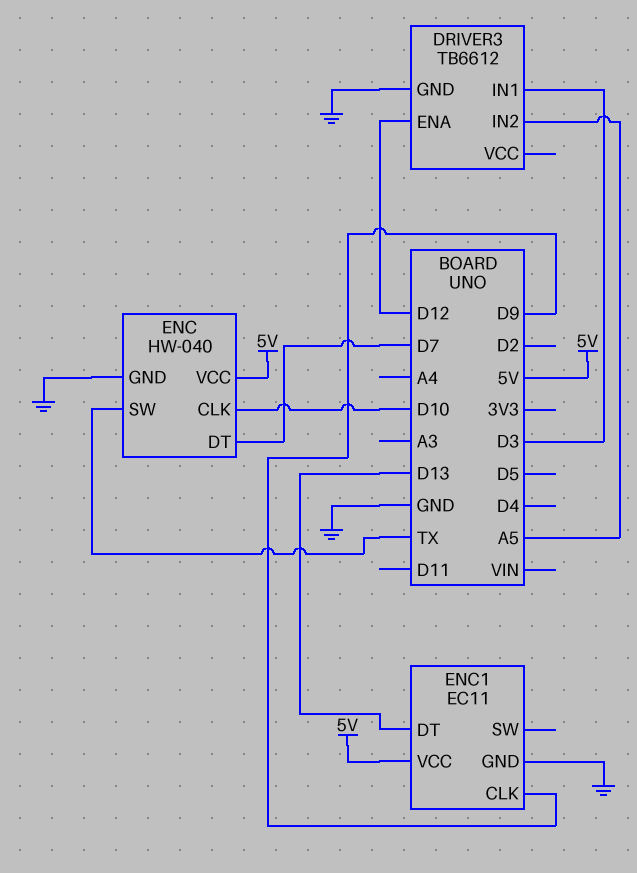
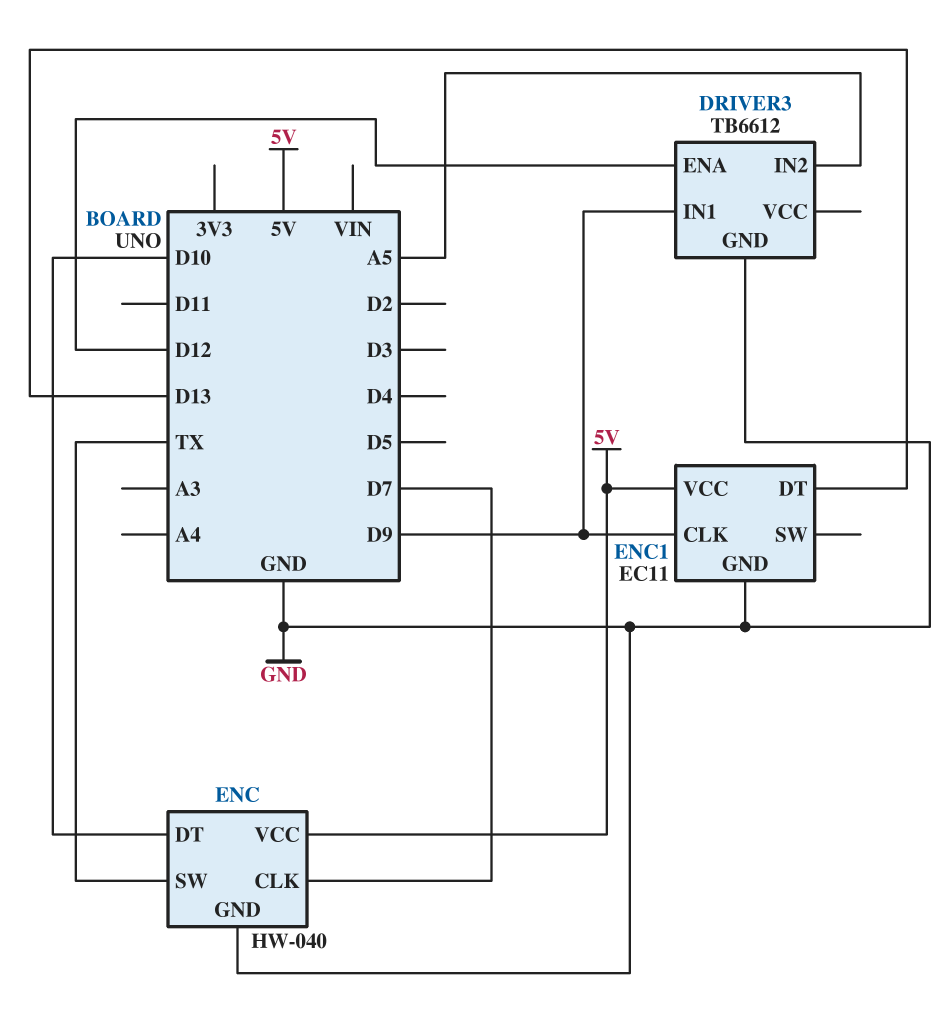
DRIVER3 pin IN1: D3 -> D9
ENC pin CLK: D10 -> D7
ENC pin DT: D7 -> D10

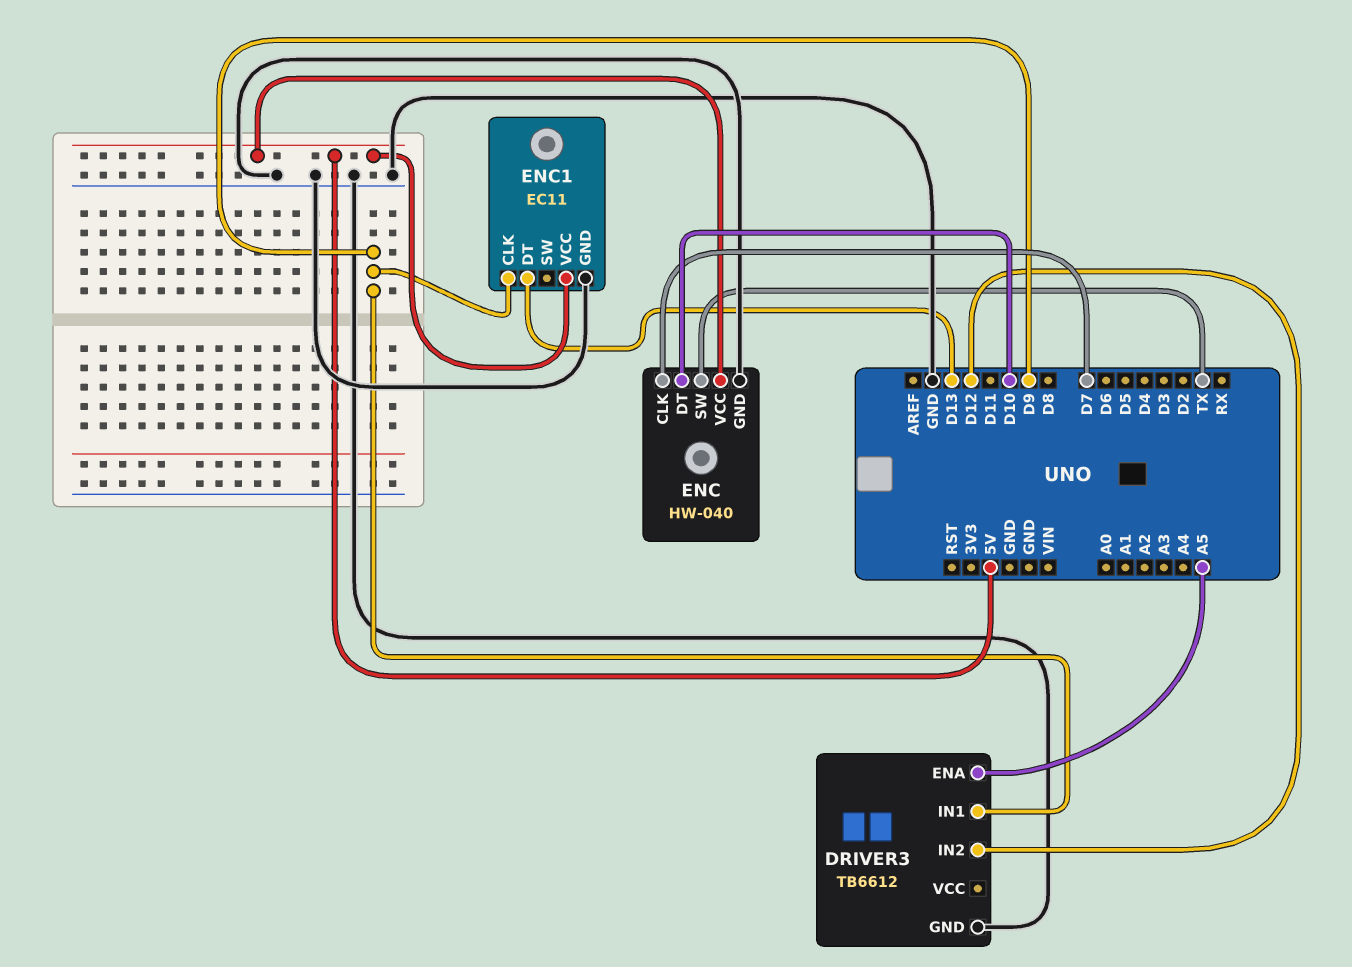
DRIVER3 pin ENA: D12 -> A5
DRIVER3 pin IN2: A5 -> D12

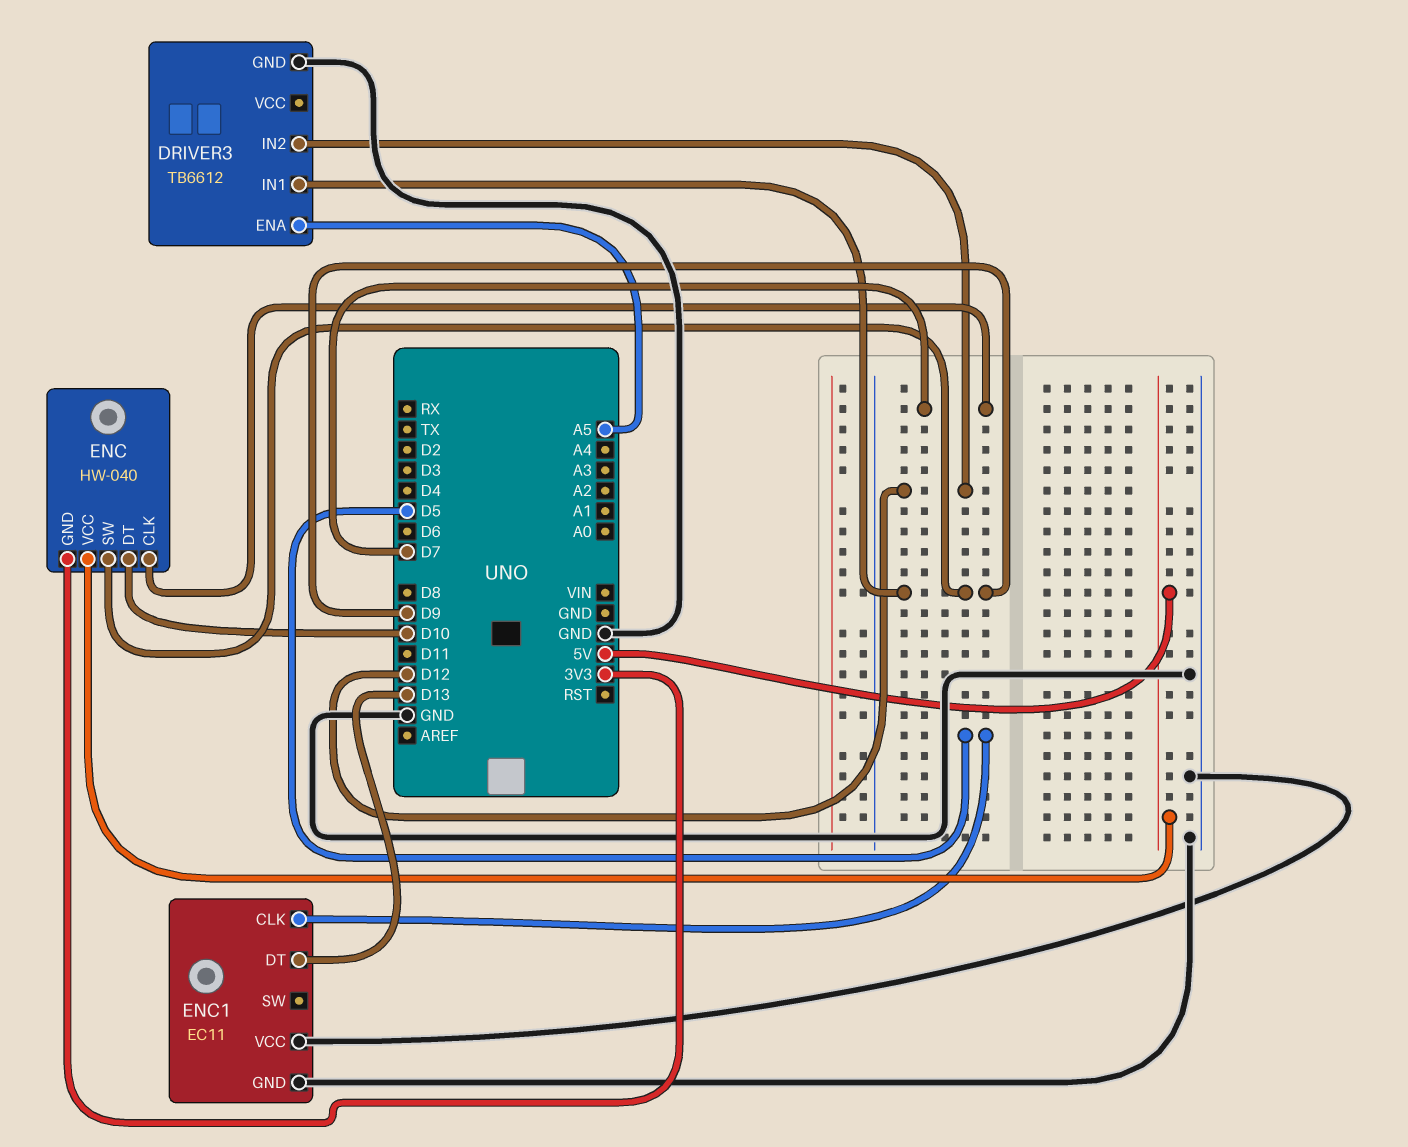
ENC pin GND: GND -> 3V3
ENC pin SW: TX -> D9
ENC1 pin CLK: D9 -> D5
ENC1 pin VCC: 5V -> GND

